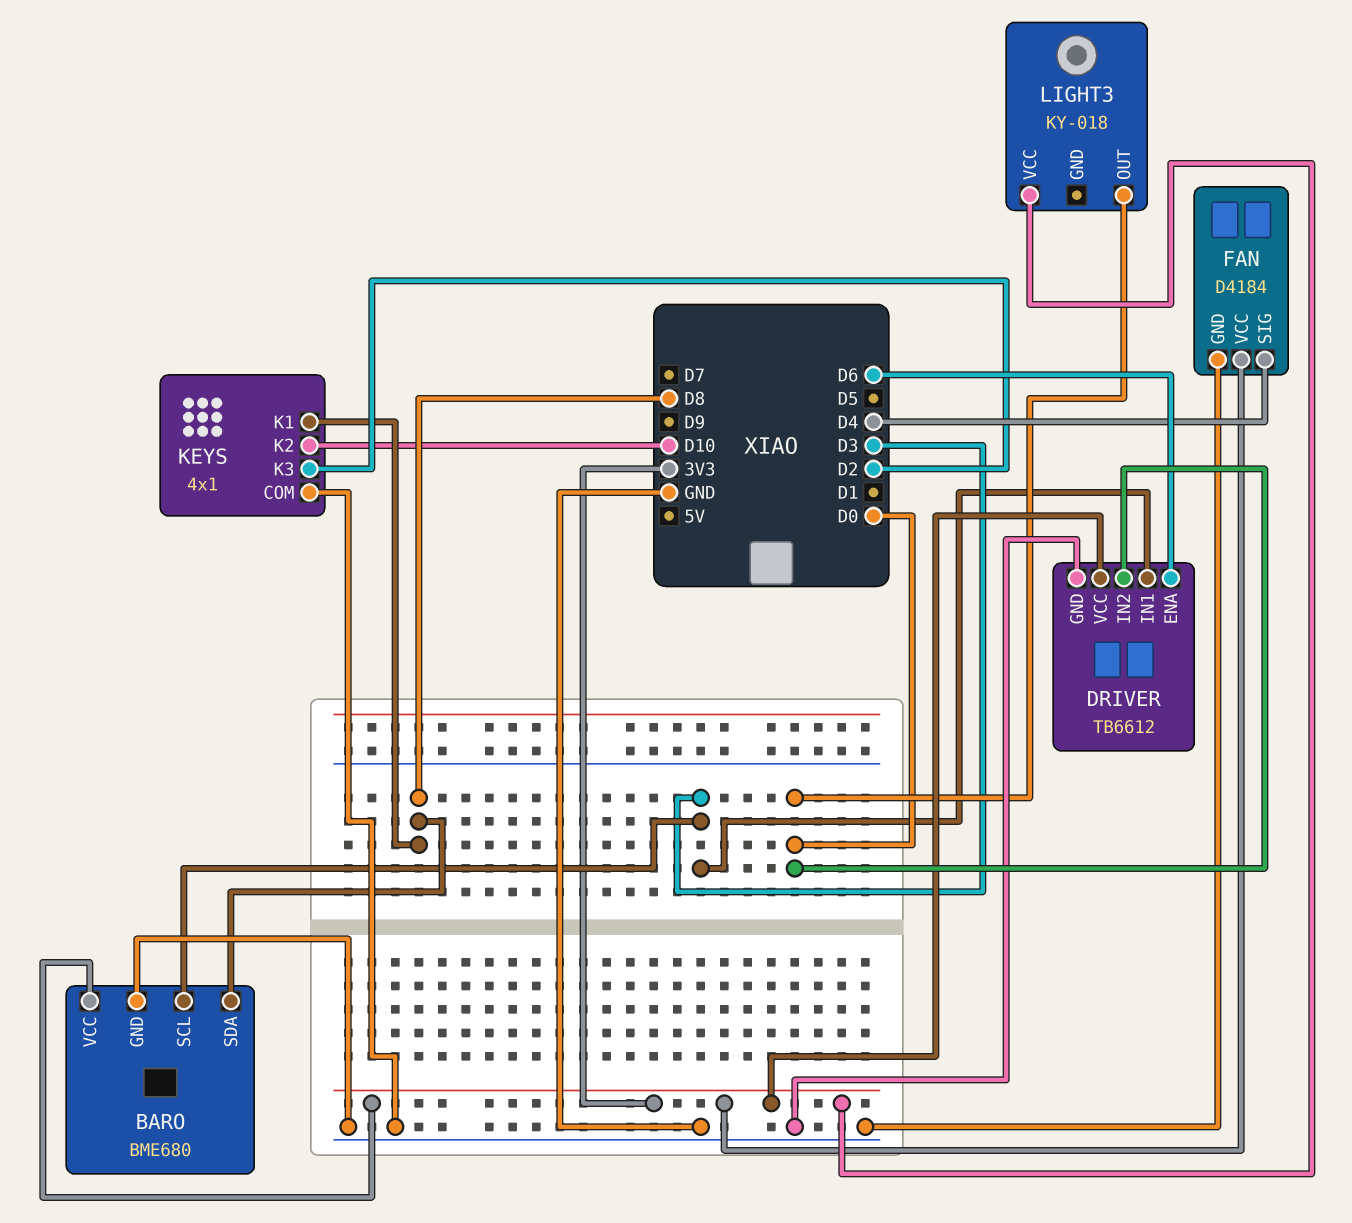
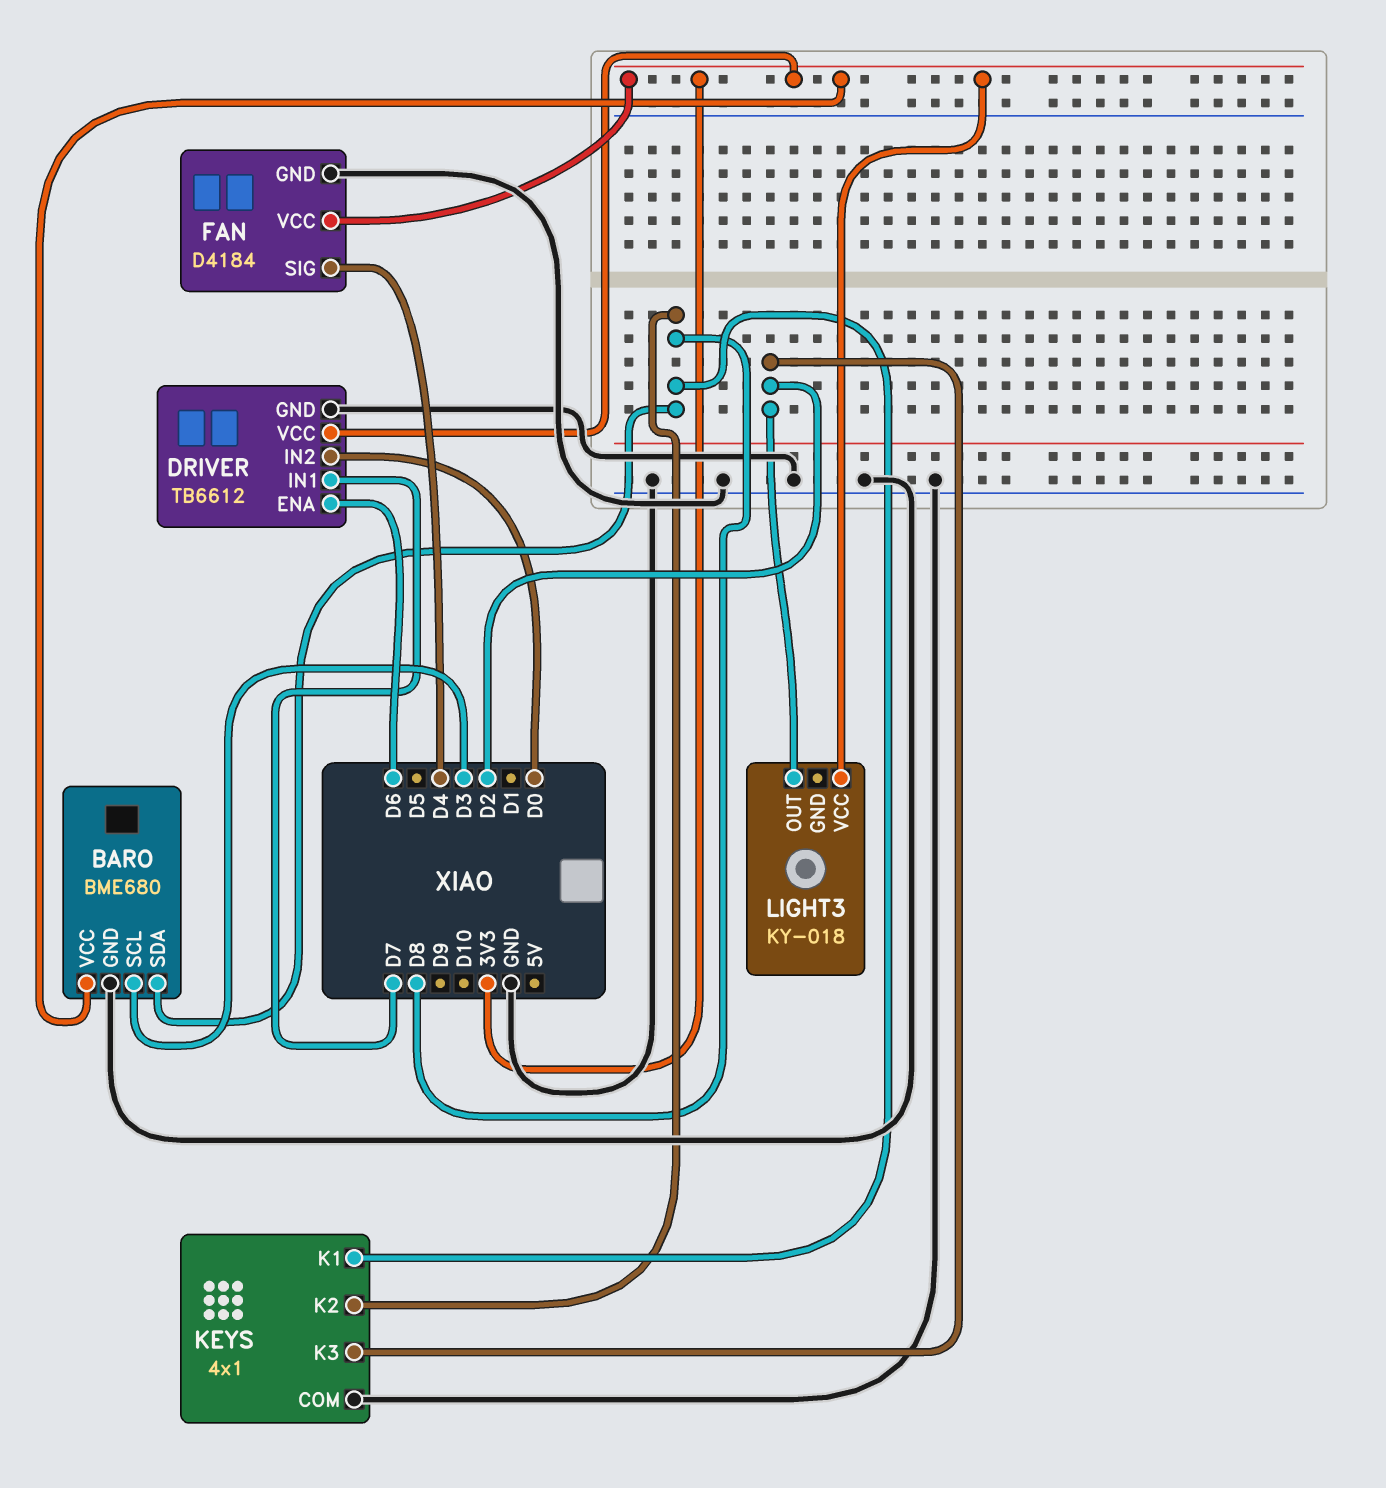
DRIVER pin IN1: D3 -> D7
KEYS pin K2: D10 -> D8
LIGHT3 pin OUT: D0 -> D2

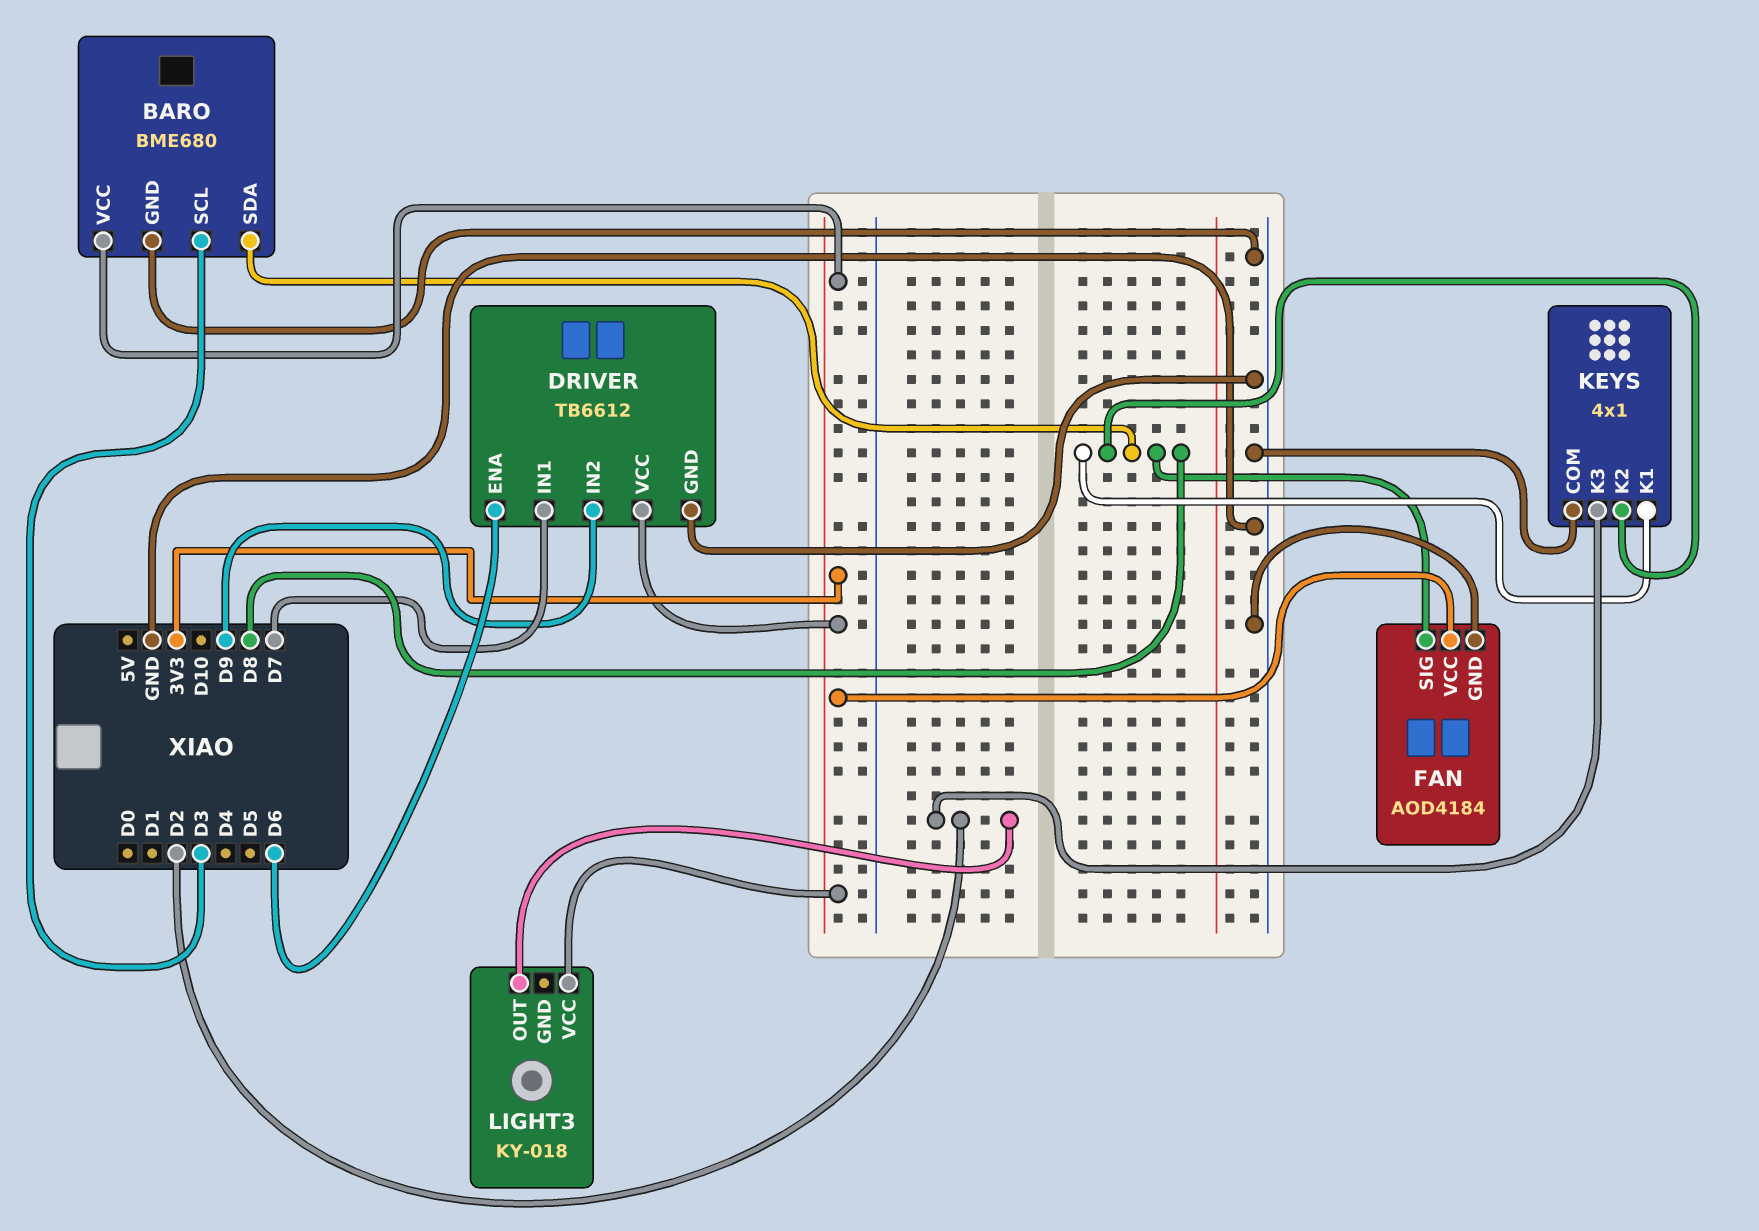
DRIVER pin IN2: D0 -> D9
FAN: D4184 -> AOD4184
FAN pin SIG: D4 -> D8

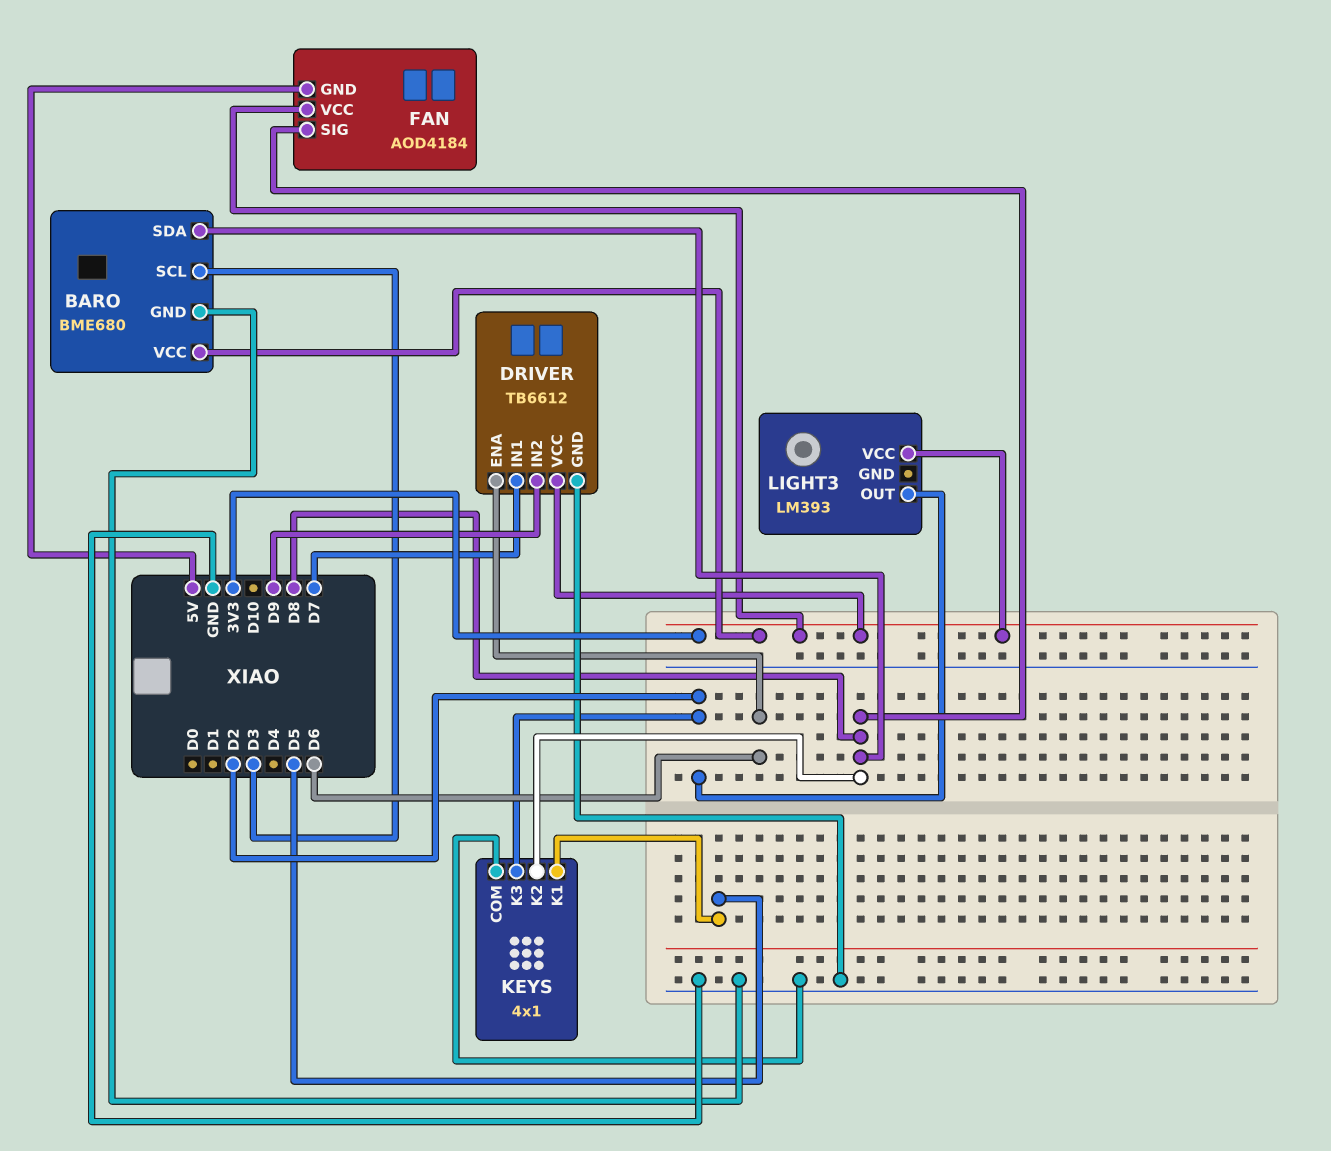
FAN pin GND: GND -> 5V
KEYS pin K1: D8 -> D5
LIGHT3: KY-018 -> LM393

